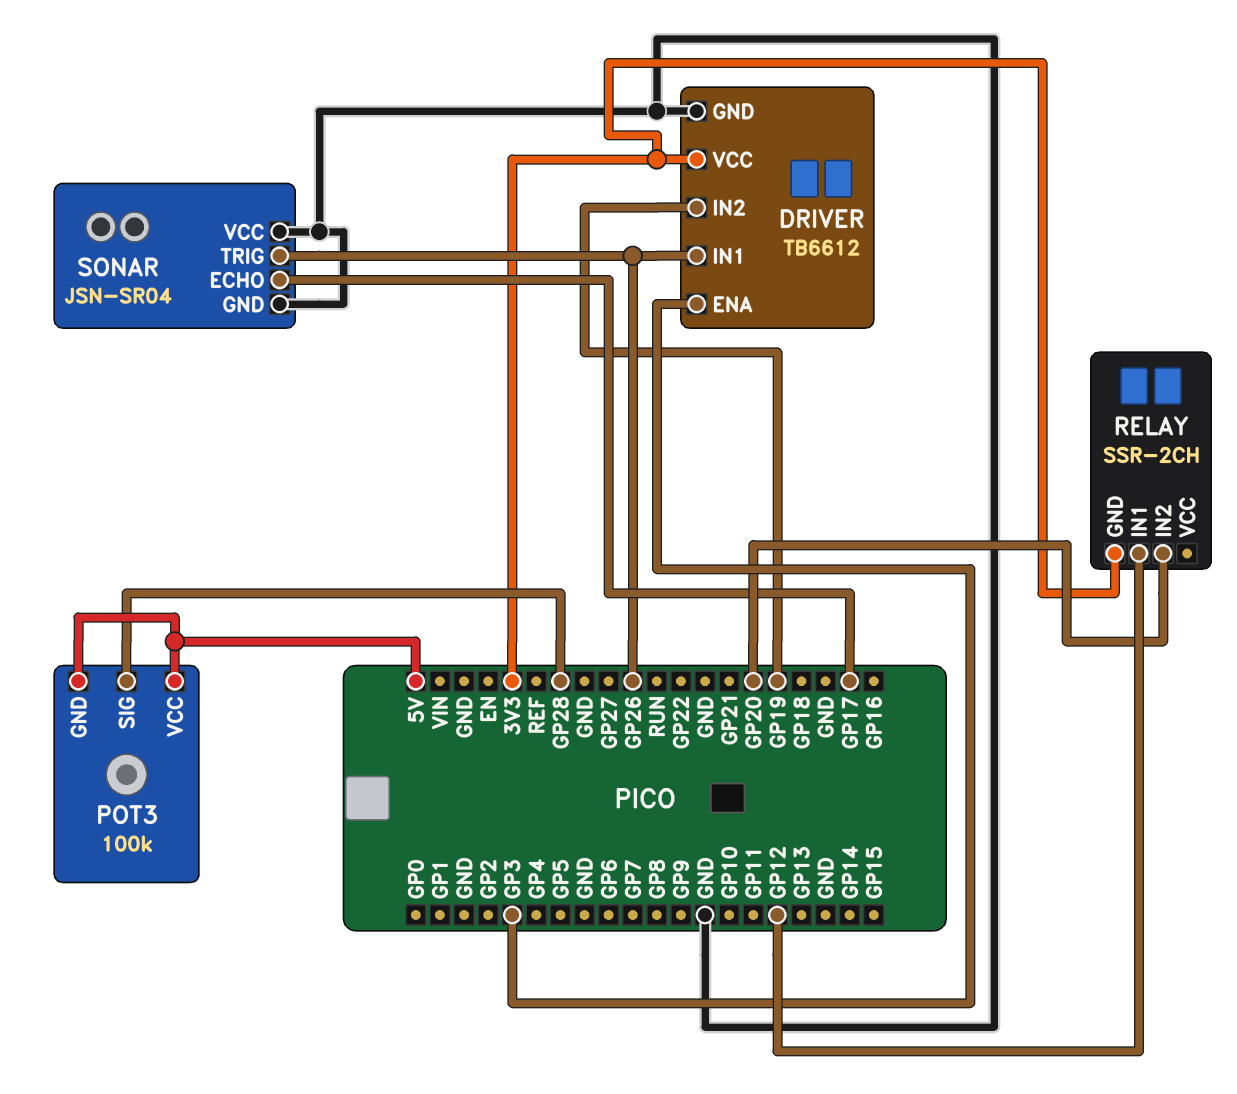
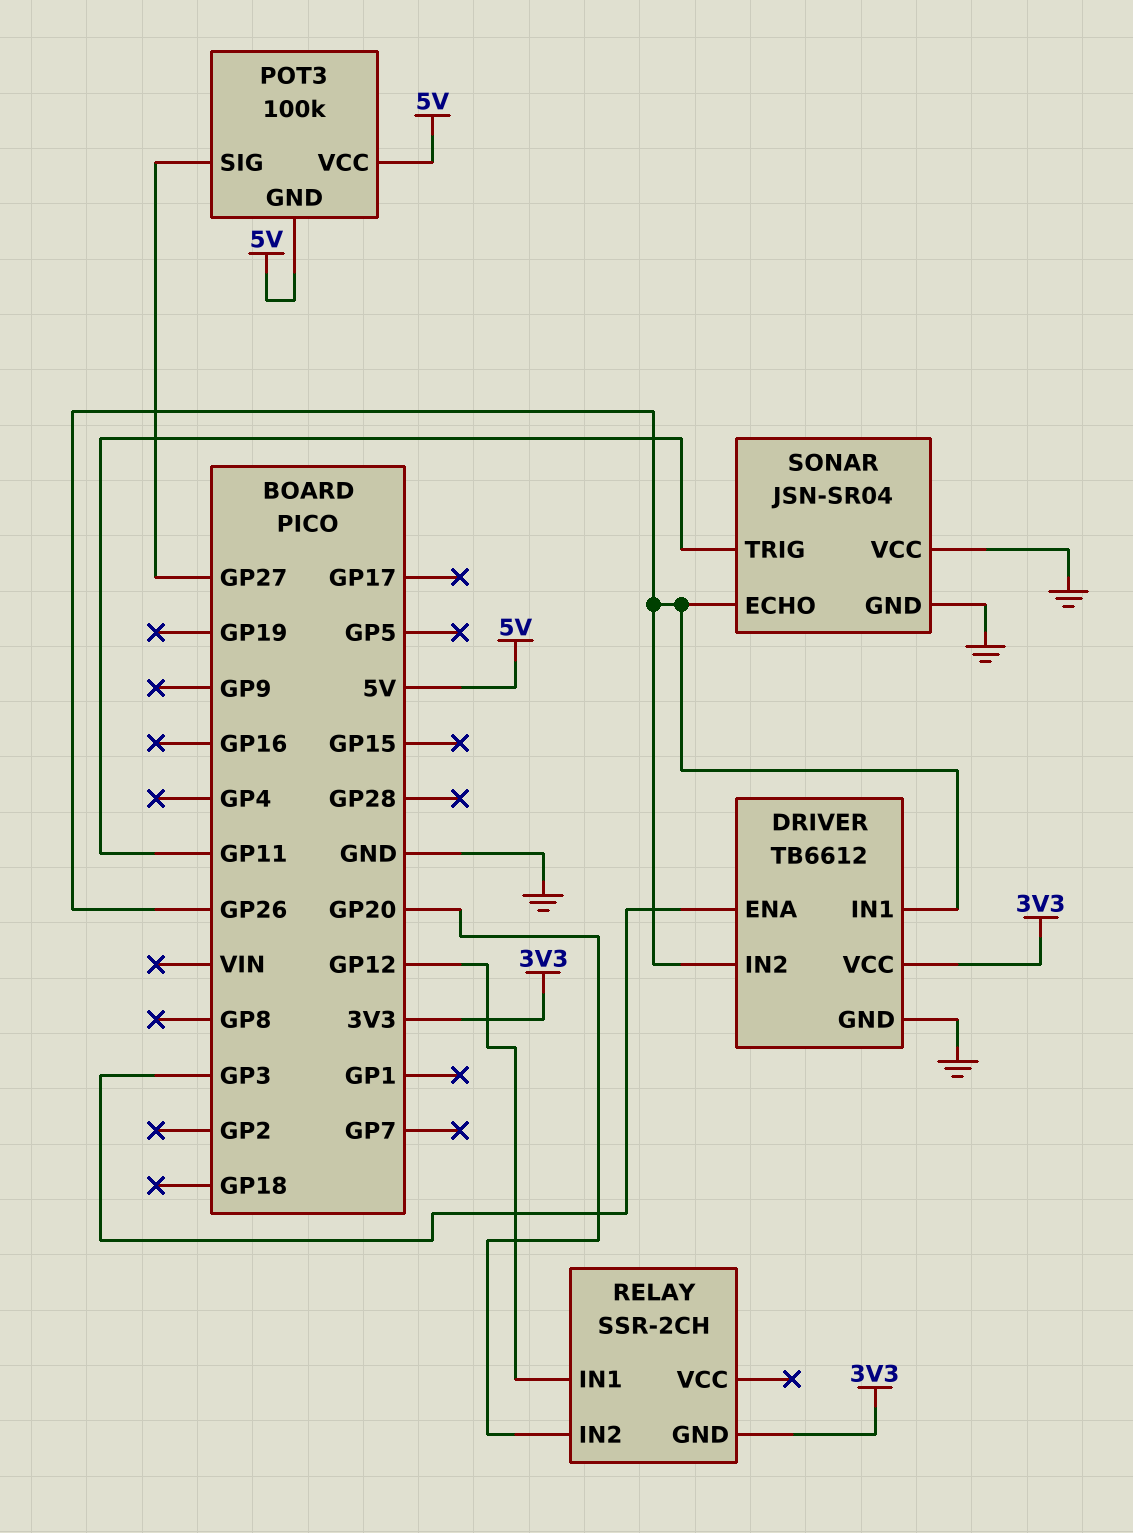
DRIVER pin IN2: GP19 -> GP26
POT3 pin SIG: GP28 -> GP27
SONAR pin ECHO: GP17 -> GP26
SONAR pin TRIG: GP26 -> GP11

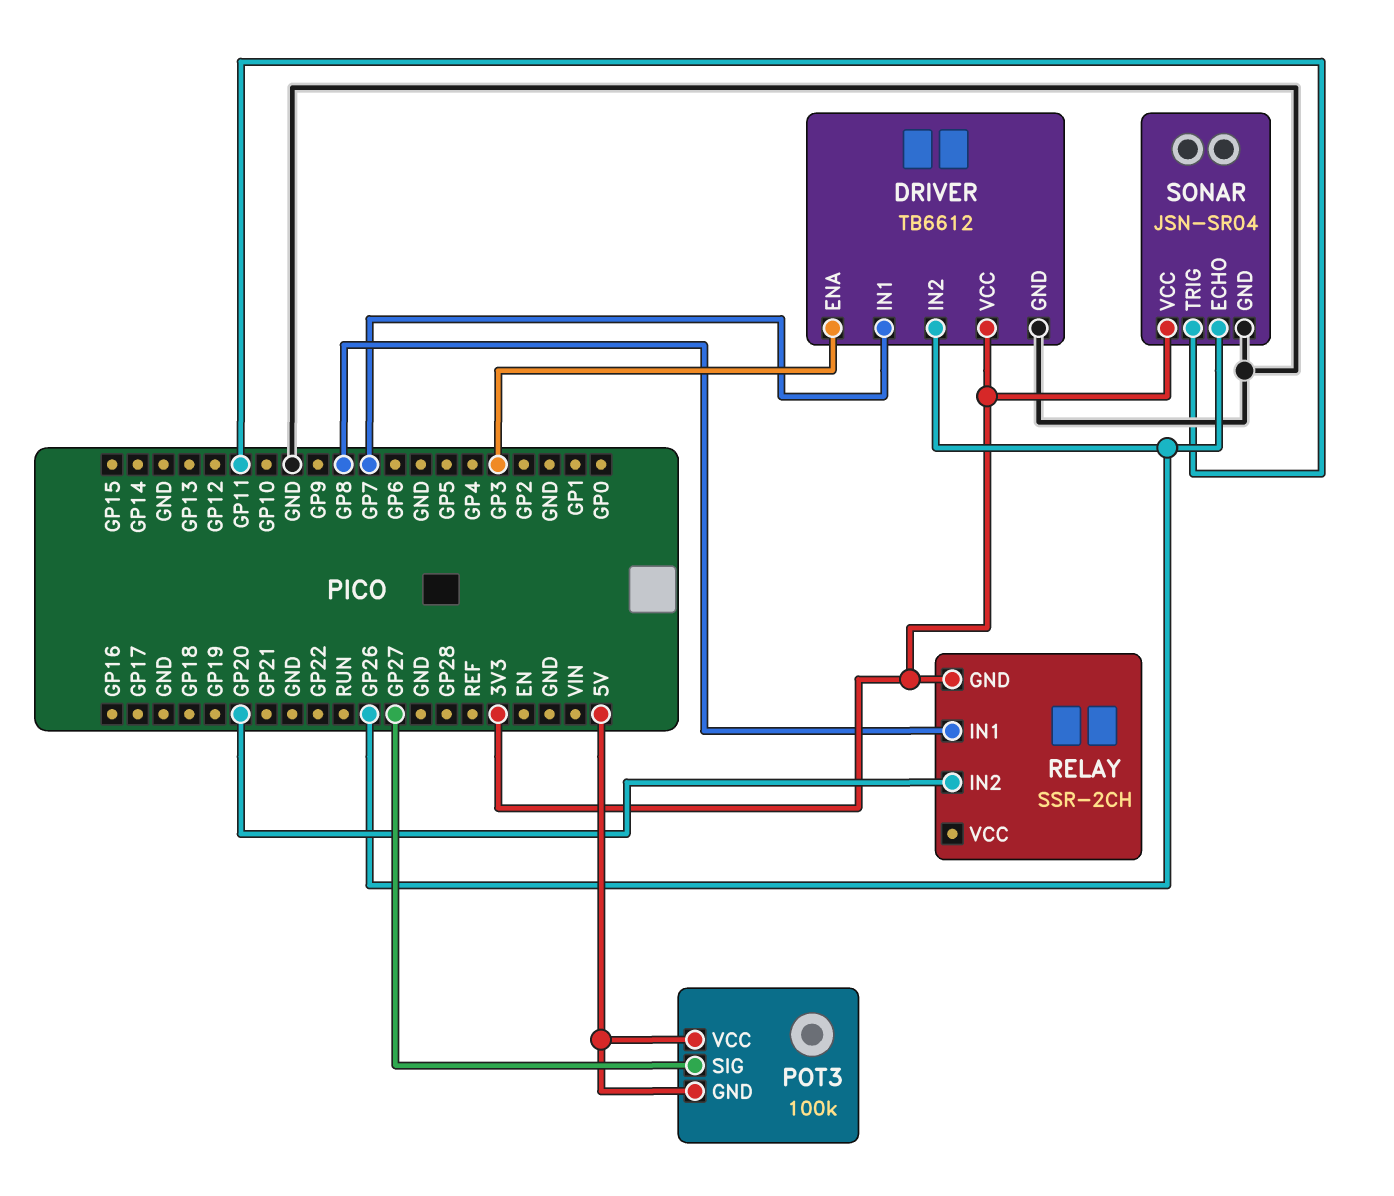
DRIVER pin IN1: GP26 -> GP7
RELAY pin IN1: GP12 -> GP8
SONAR pin VCC: GND -> 3V3

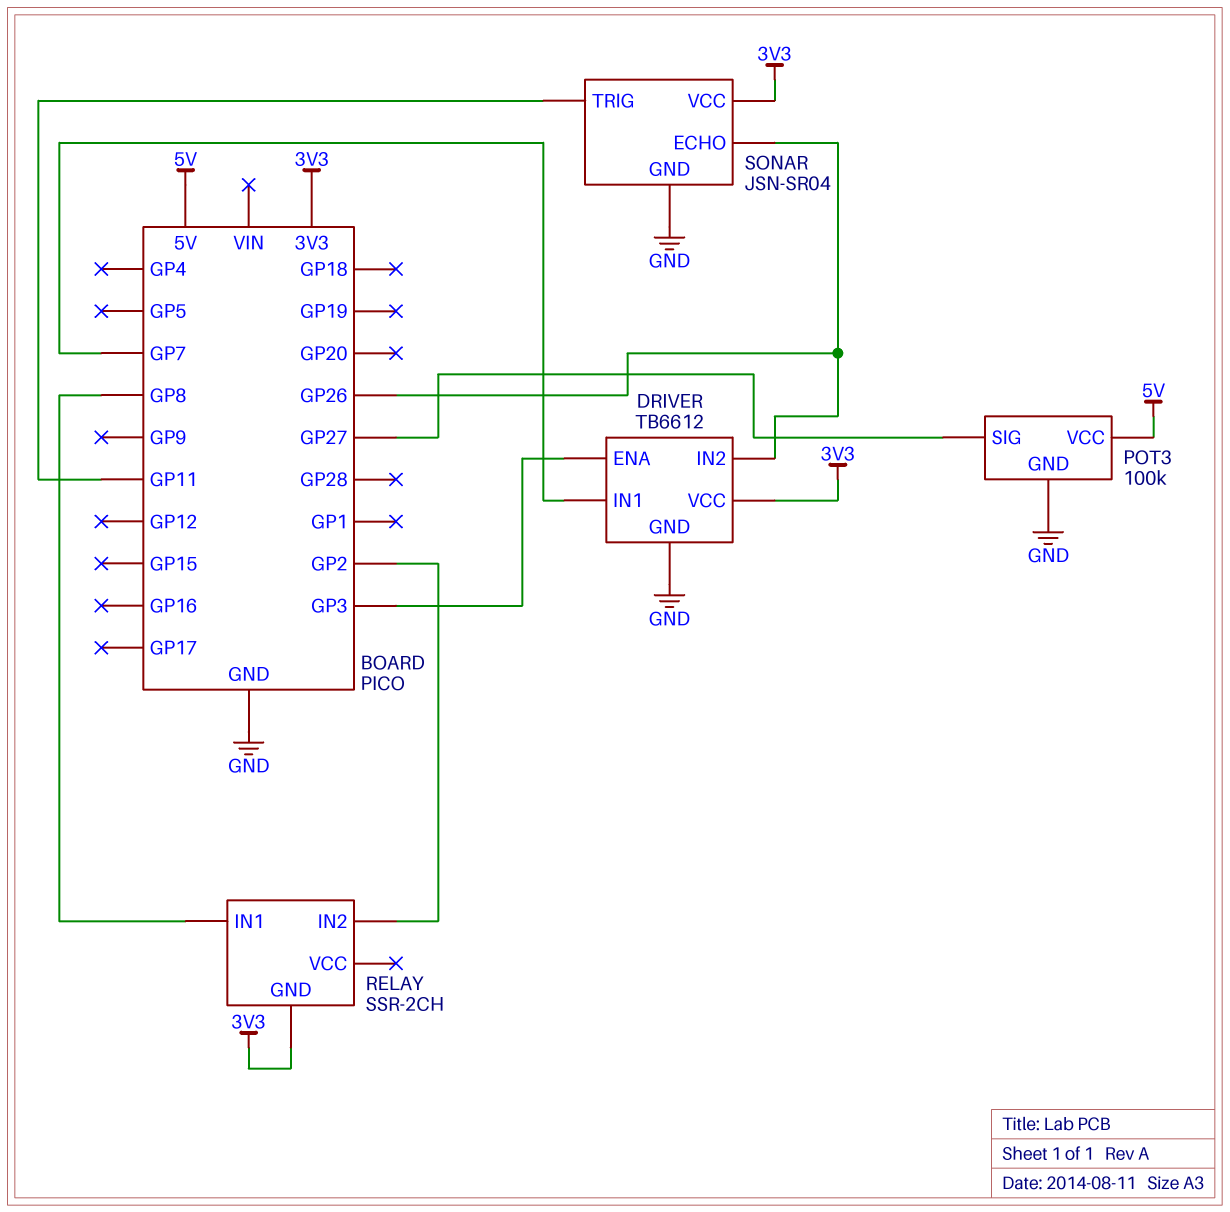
POT3 pin GND: 5V -> GND
RELAY pin IN2: GP20 -> GP2

